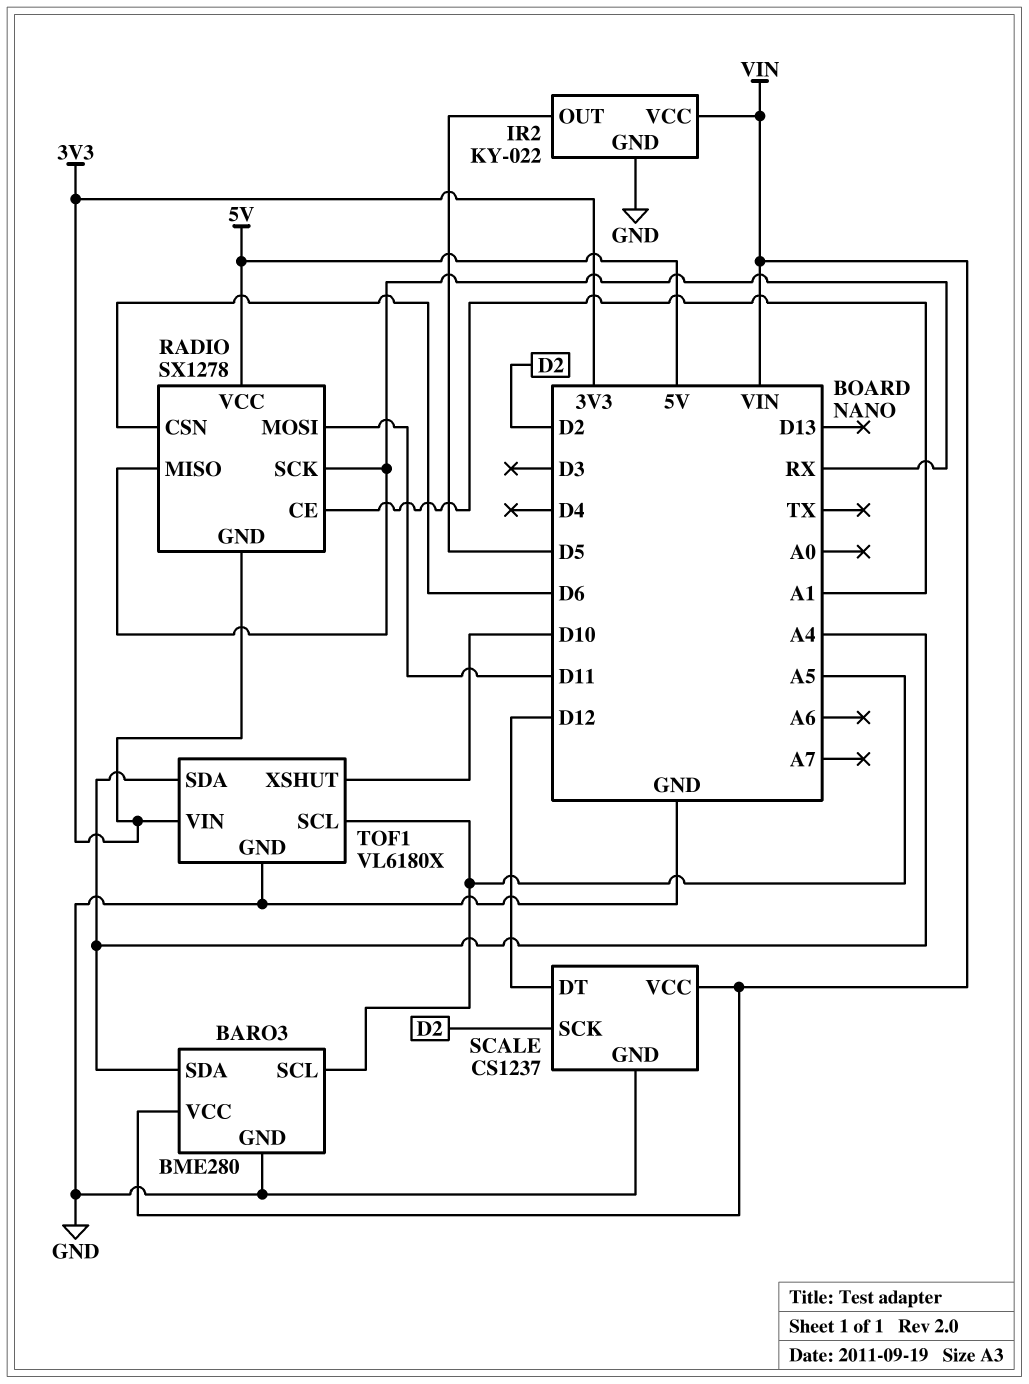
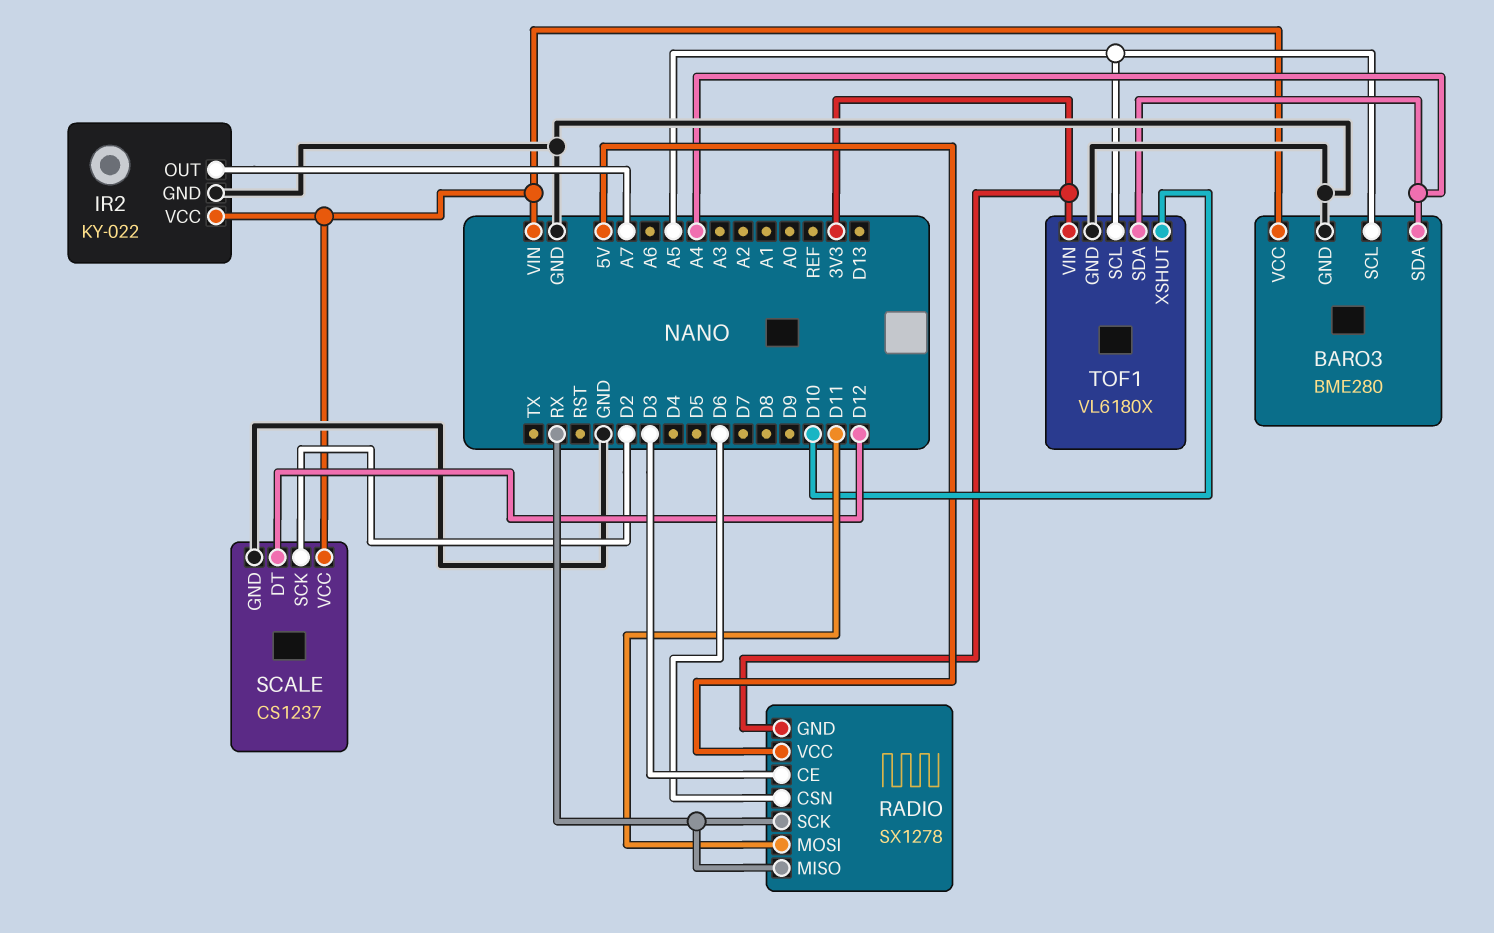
IR2 pin OUT: D5 -> A7
RADIO pin CE: A1 -> D3

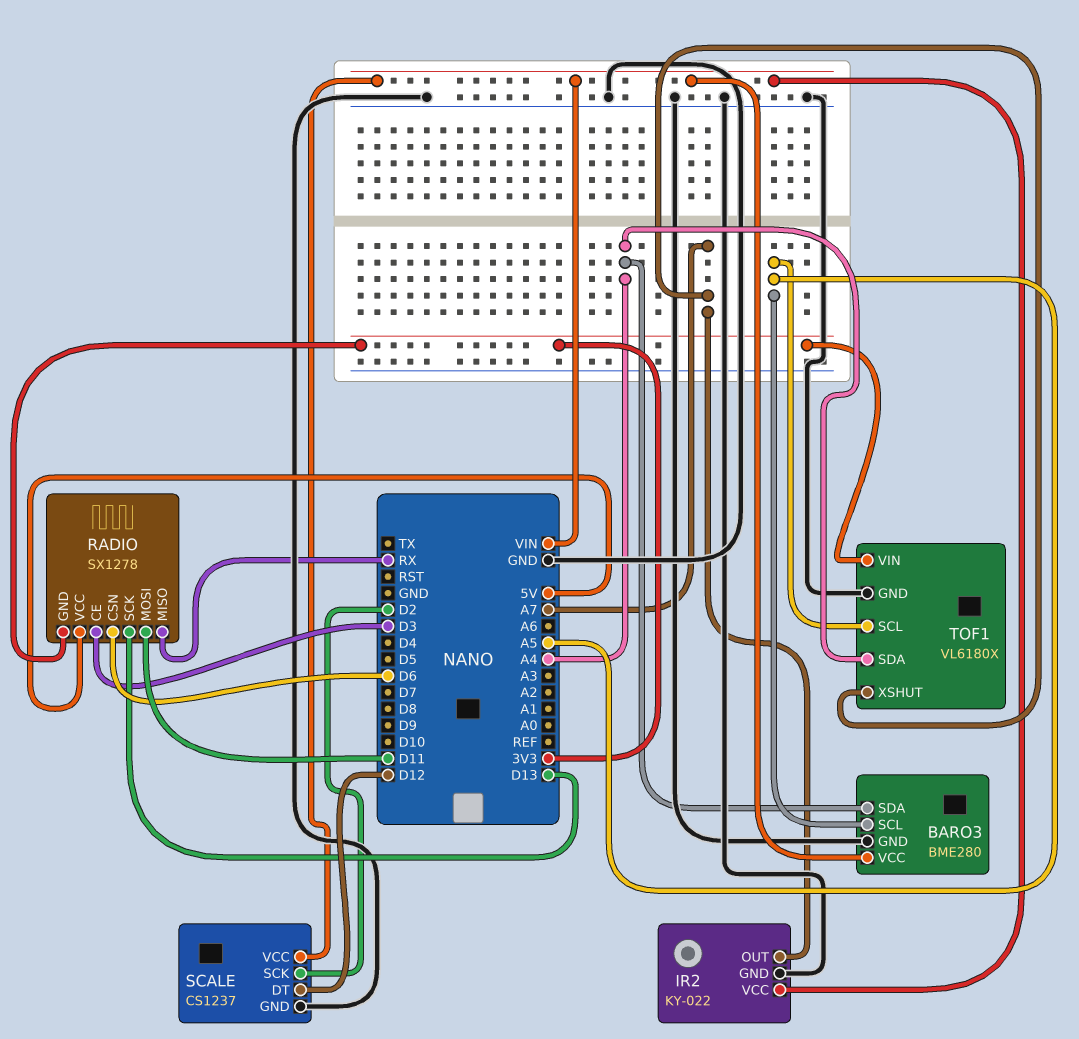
RADIO pin SCK: RX -> D13
TOF1 pin XSHUT: D10 -> A7

